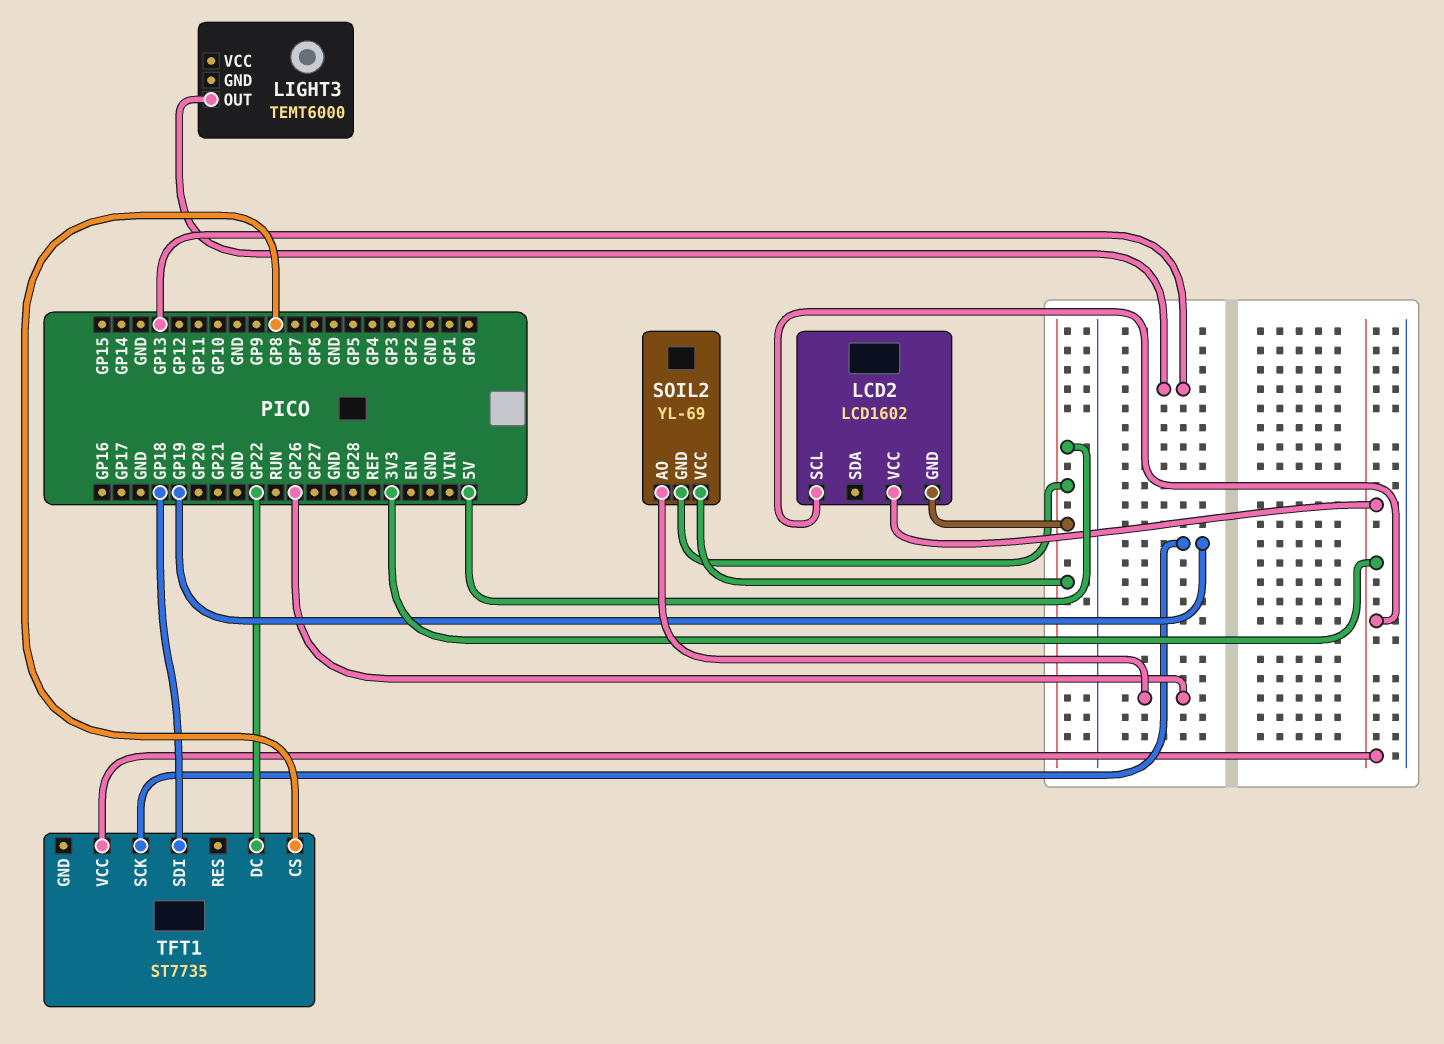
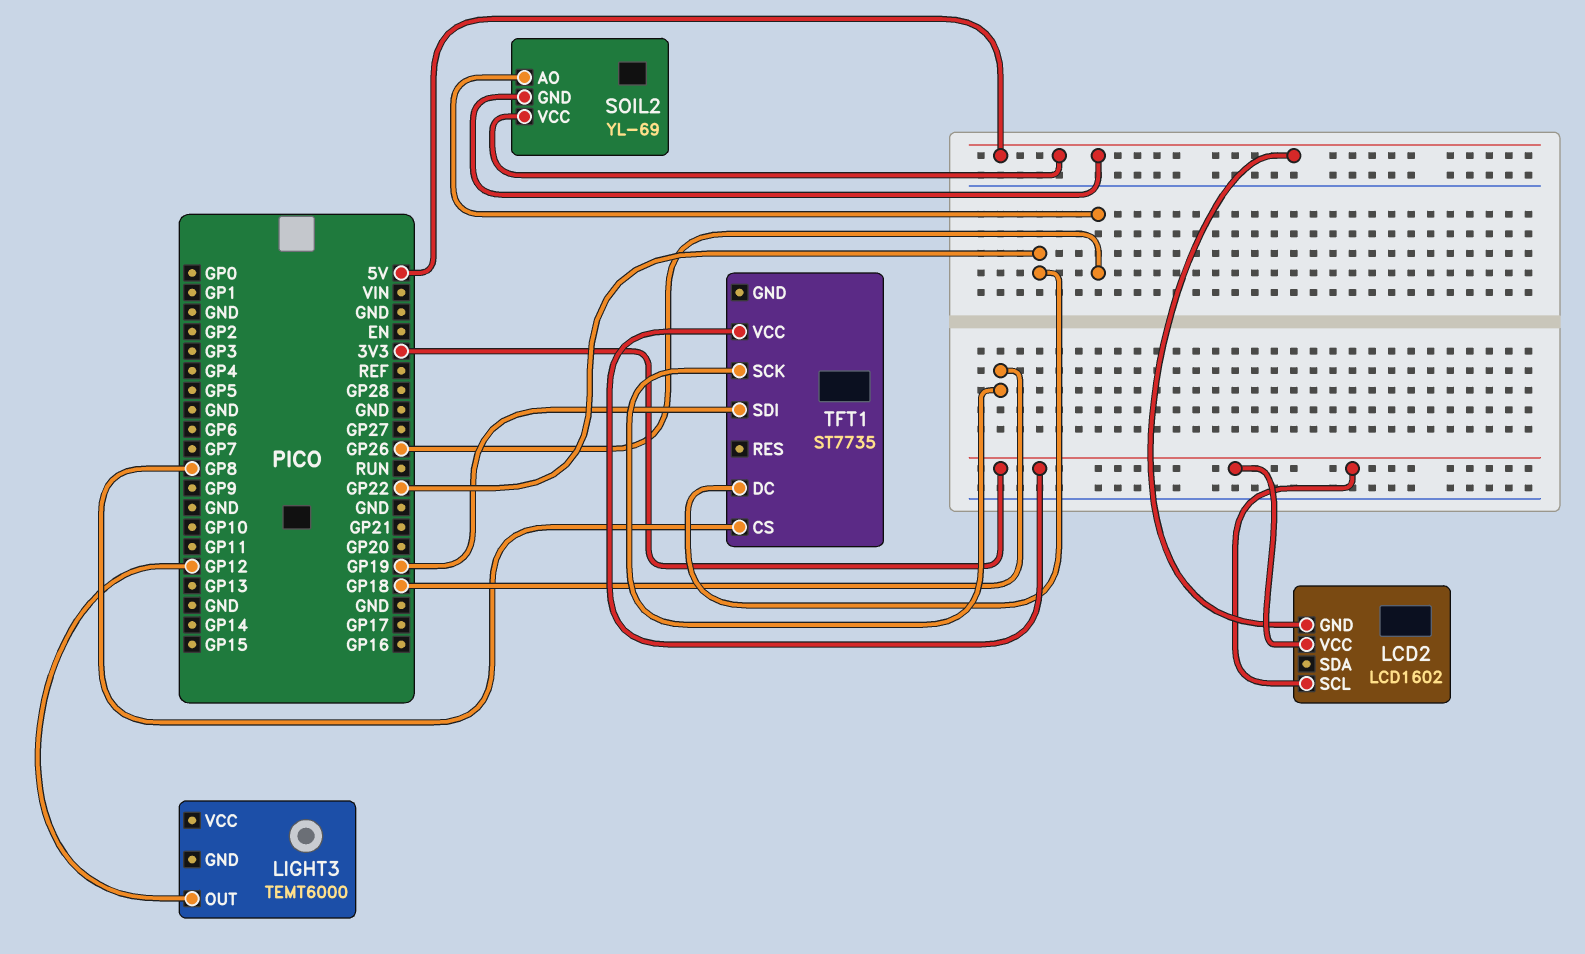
LIGHT3 pin OUT: GP13 -> GP12
TFT1 pin SCK: GP19 -> GP18
TFT1 pin SDI: GP18 -> GP19

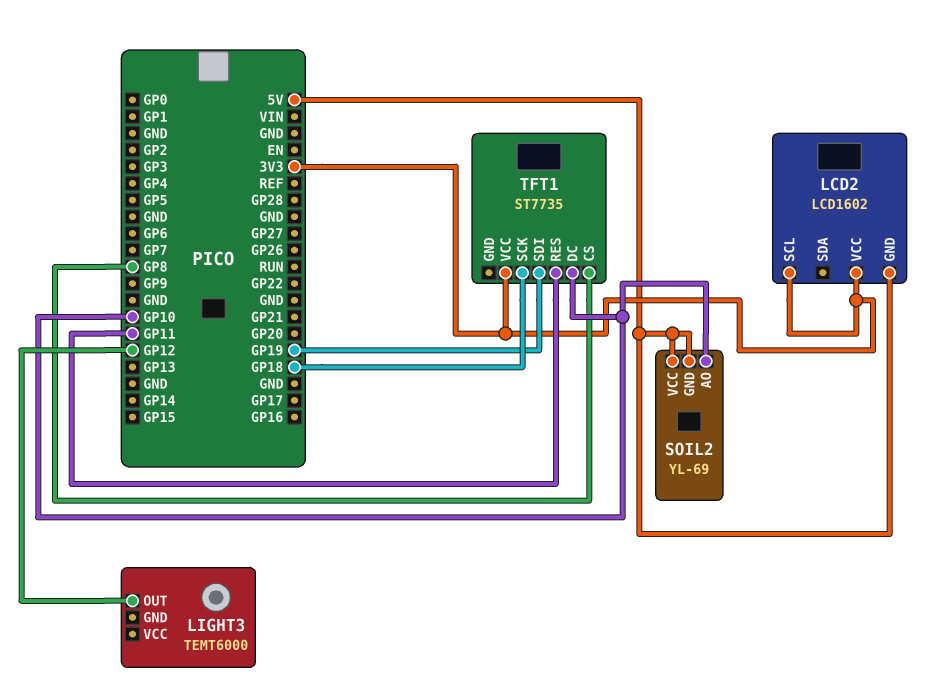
SOIL2 pin AO: GP26 -> GP10
TFT1 pin DC: GP22 -> GP10
TFT1 pin RES: none -> GP11

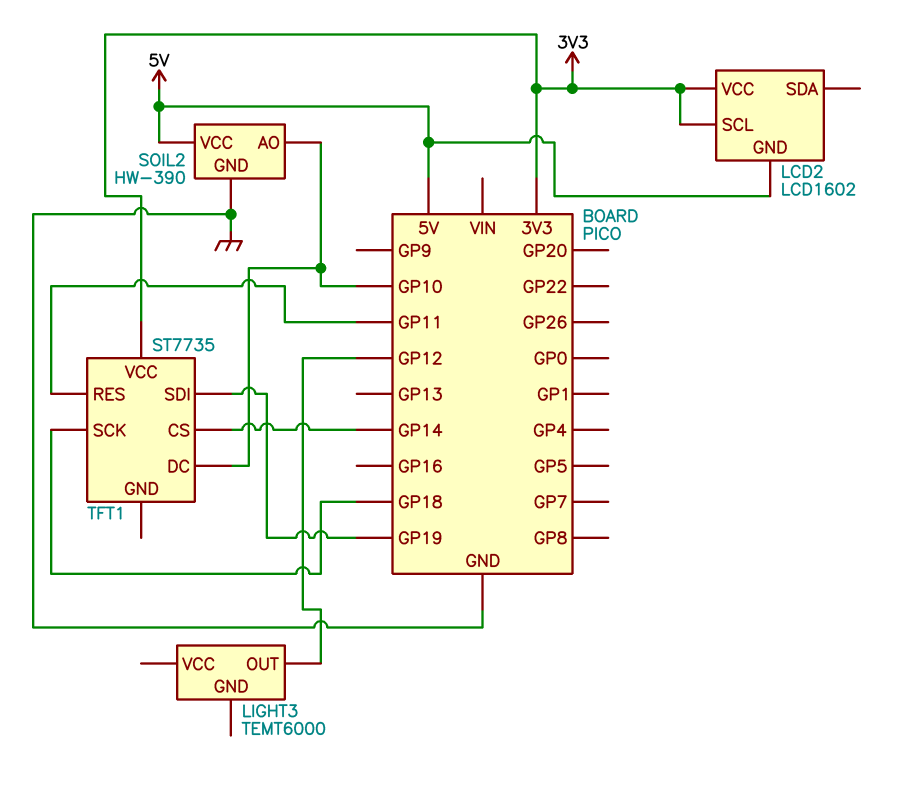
SOIL2: YL-69 -> HW-390
SOIL2 pin GND: 5V -> GND
TFT1 pin CS: GP8 -> GP14

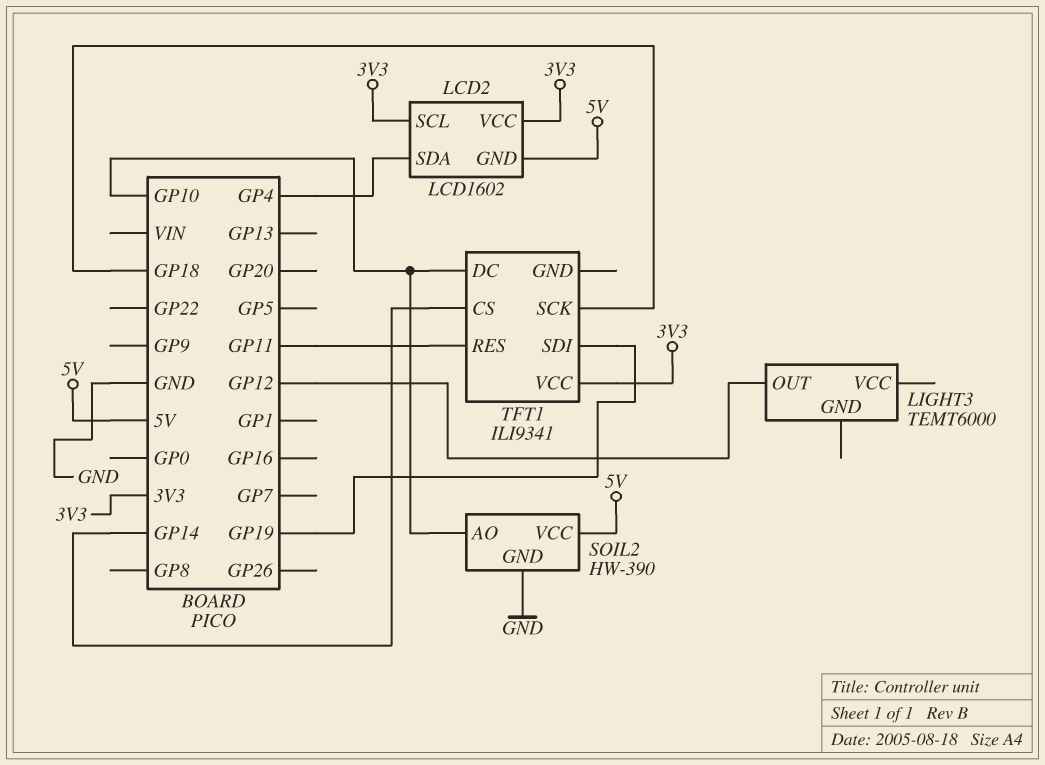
LCD2 pin SDA: none -> GP4
TFT1: ST7735 -> ILI9341

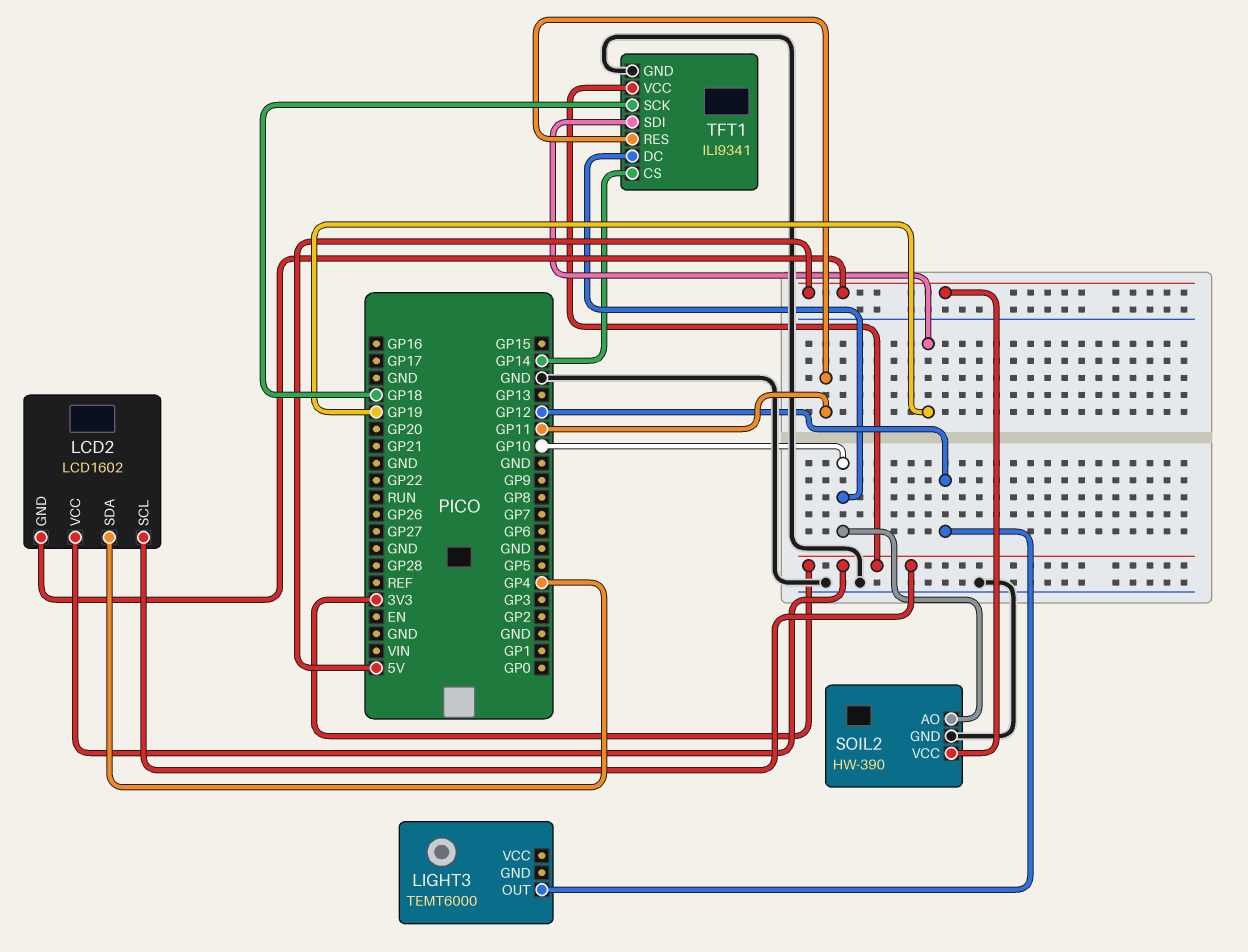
TFT1 pin GND: none -> GND

